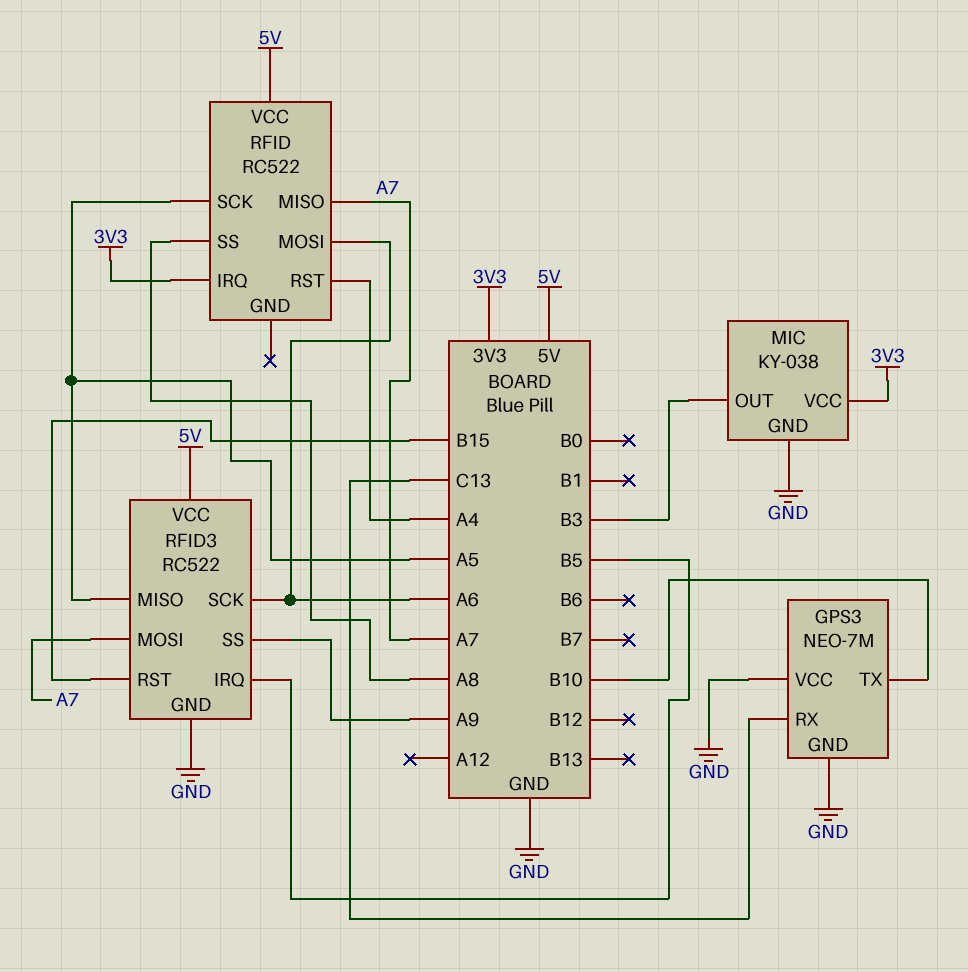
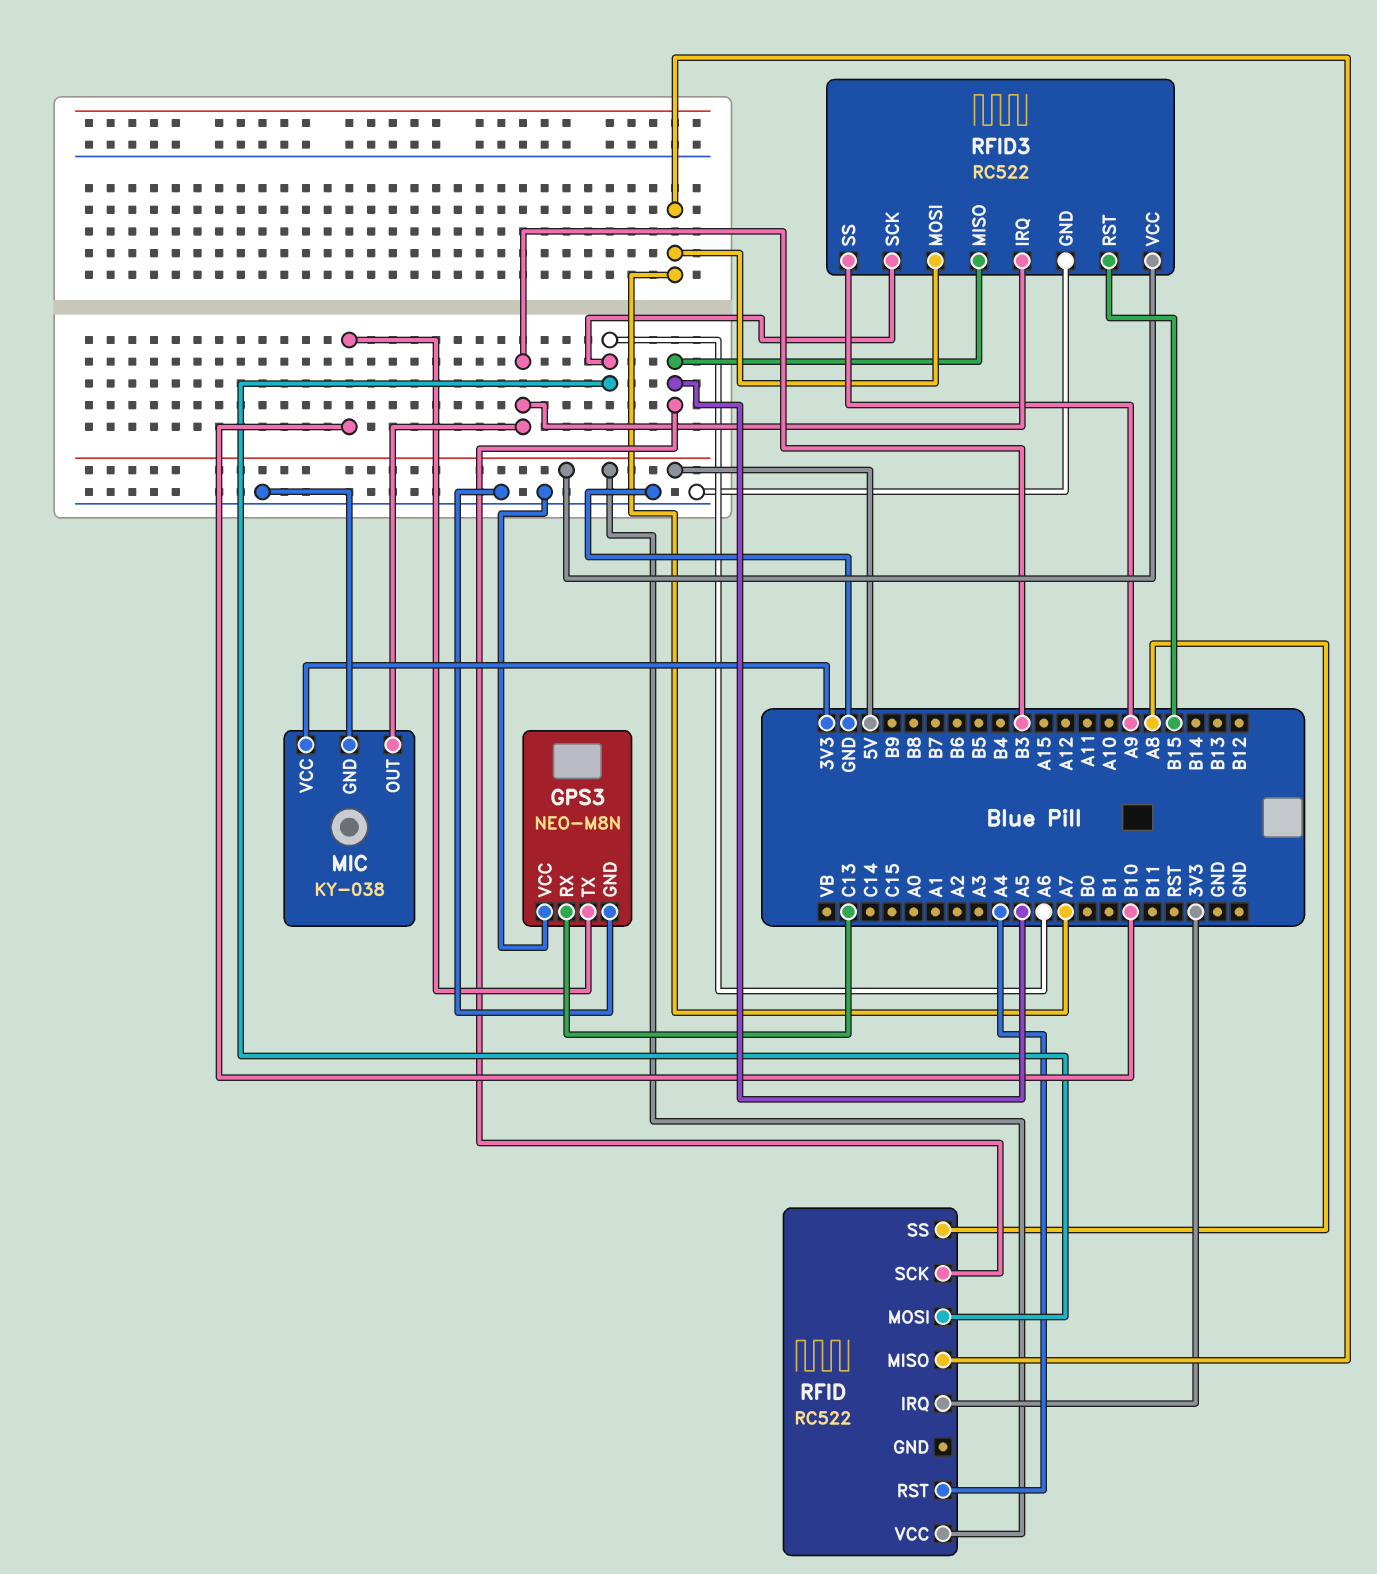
GPS3: NEO-7M -> NEO-M8N
RFID3 pin IRQ: B5 -> B3

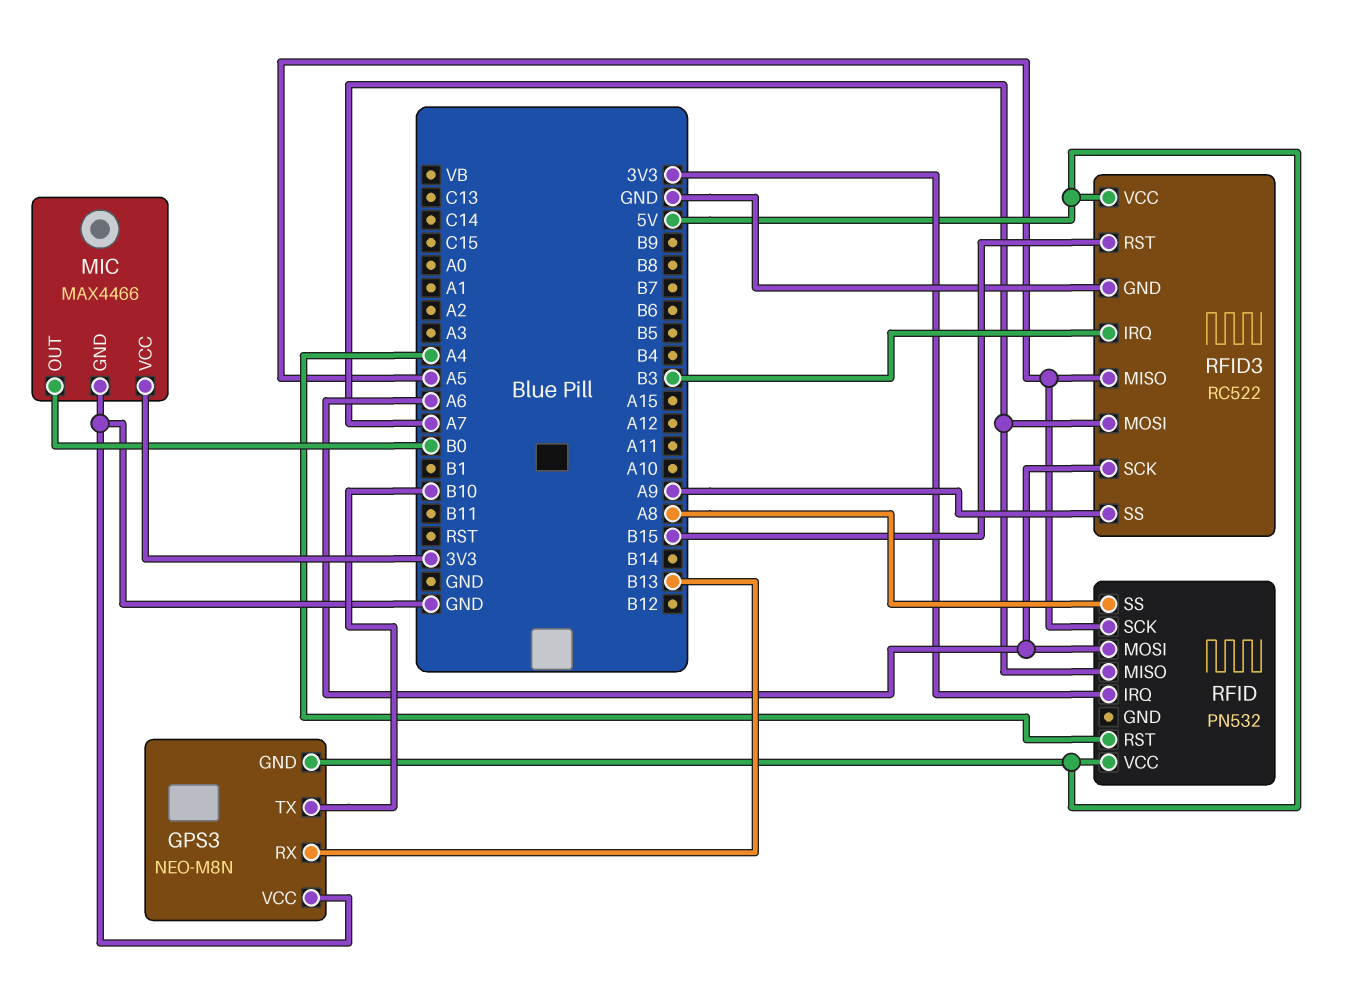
GPS3 pin GND: GND -> 5V
GPS3 pin RX: C13 -> B13
MIC: KY-038 -> MAX4466
MIC pin OUT: B3 -> B0
RFID: RC522 -> PN532

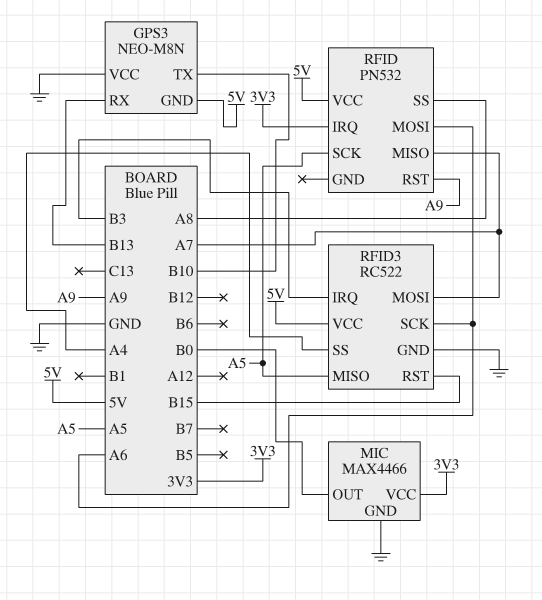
RFID pin RST: A4 -> A9
RFID3 pin SS: A9 -> A4

